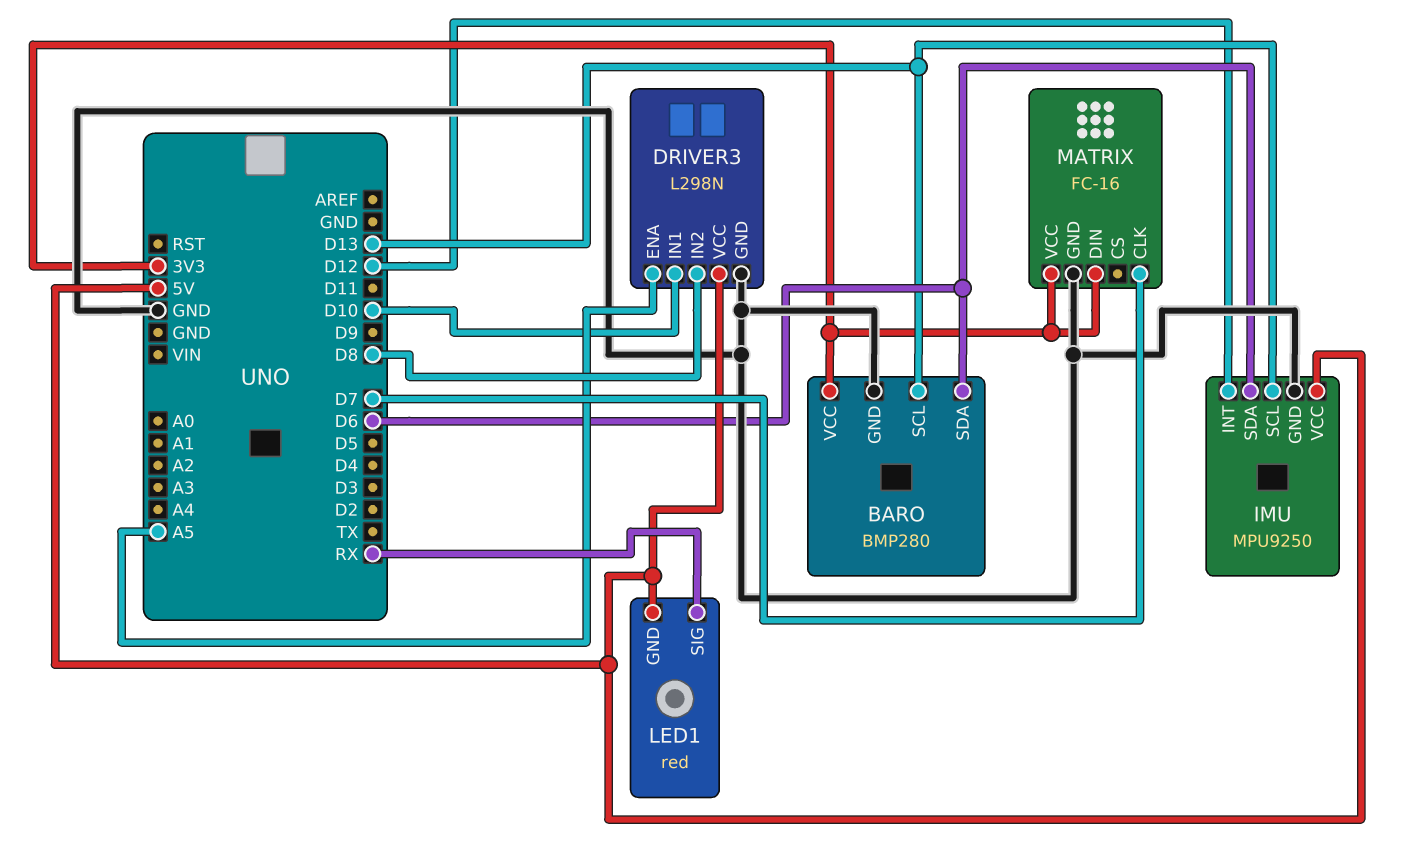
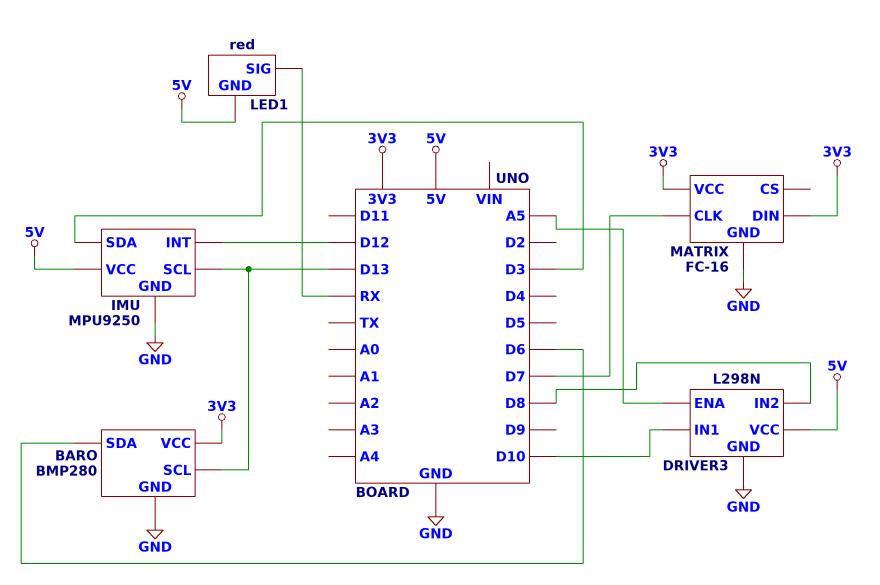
IMU pin SDA: D6 -> D3

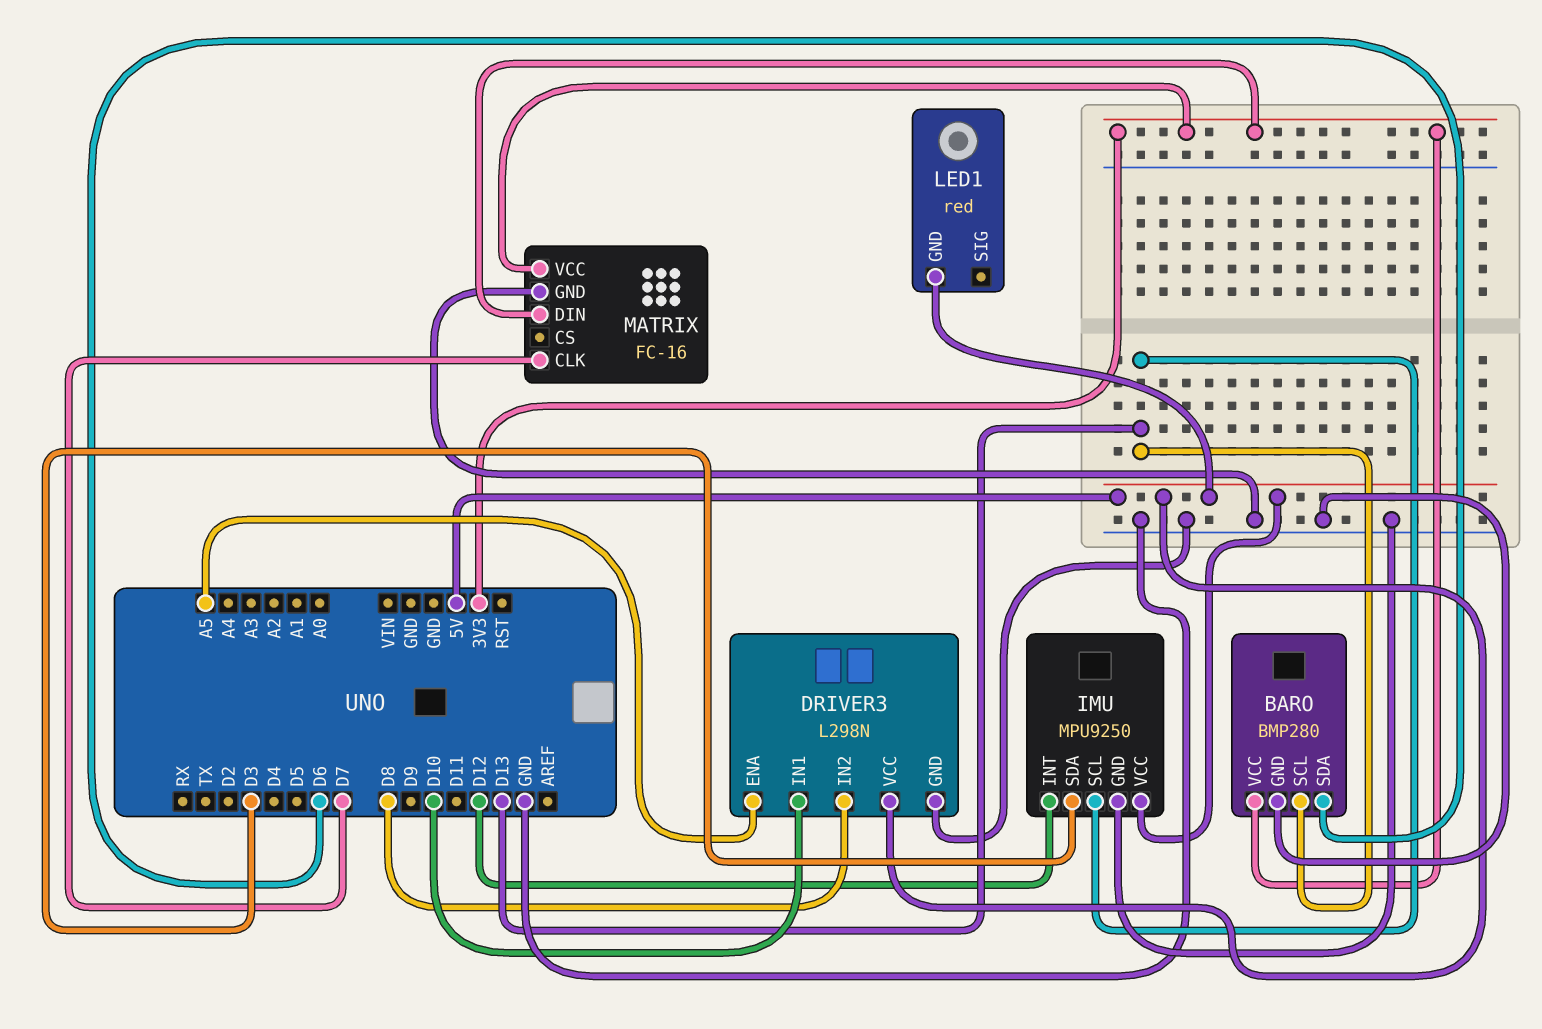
LED1 pin SIG: RX -> none

